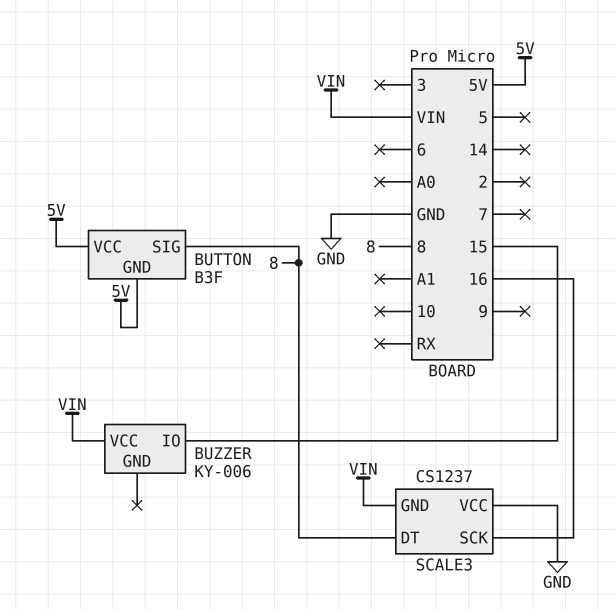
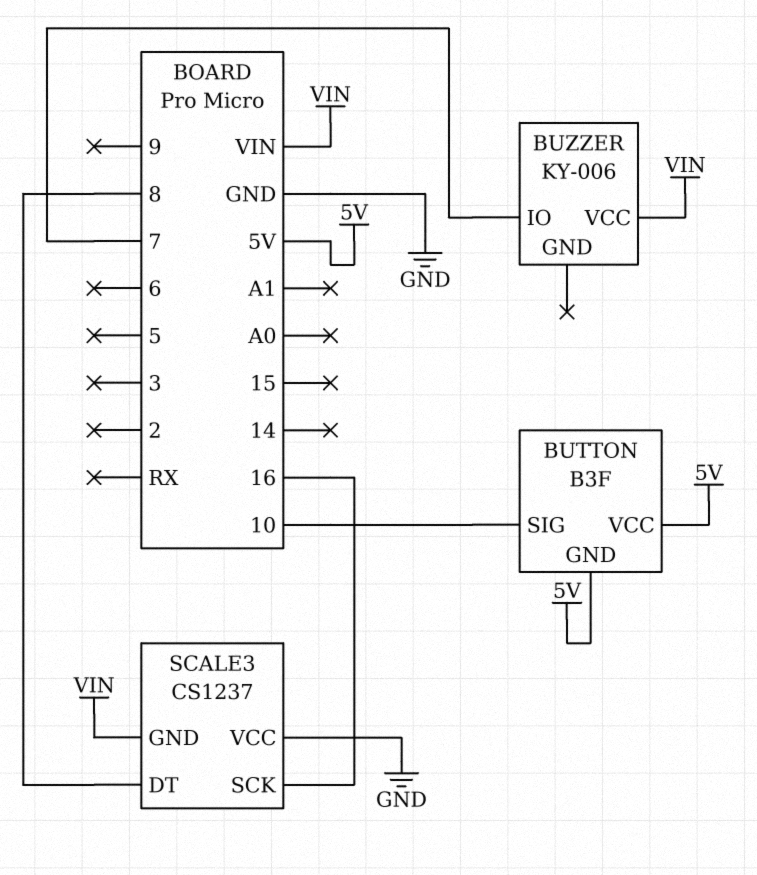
BUTTON pin SIG: 8 -> 10
BUZZER pin IO: 15 -> 7

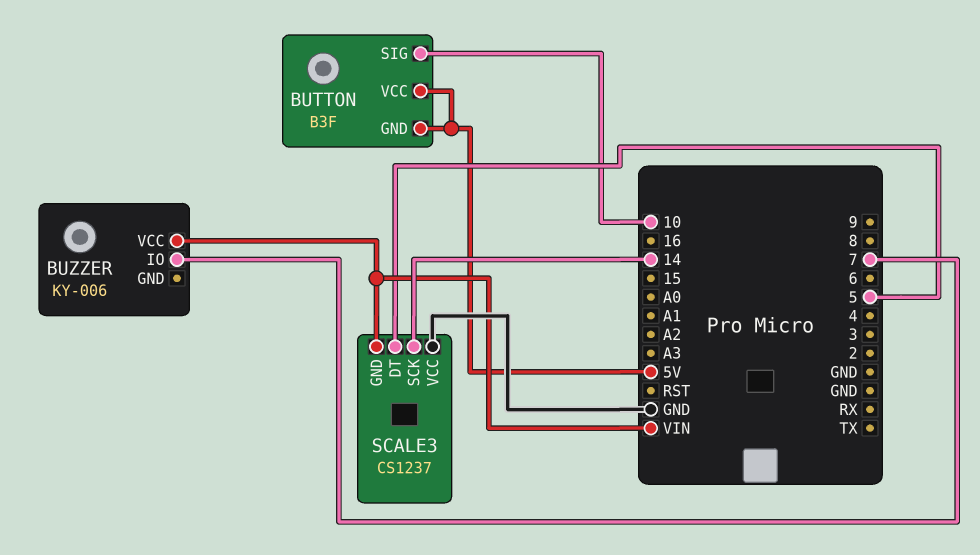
SCALE3 pin DT: 8 -> 5
SCALE3 pin SCK: 16 -> 14

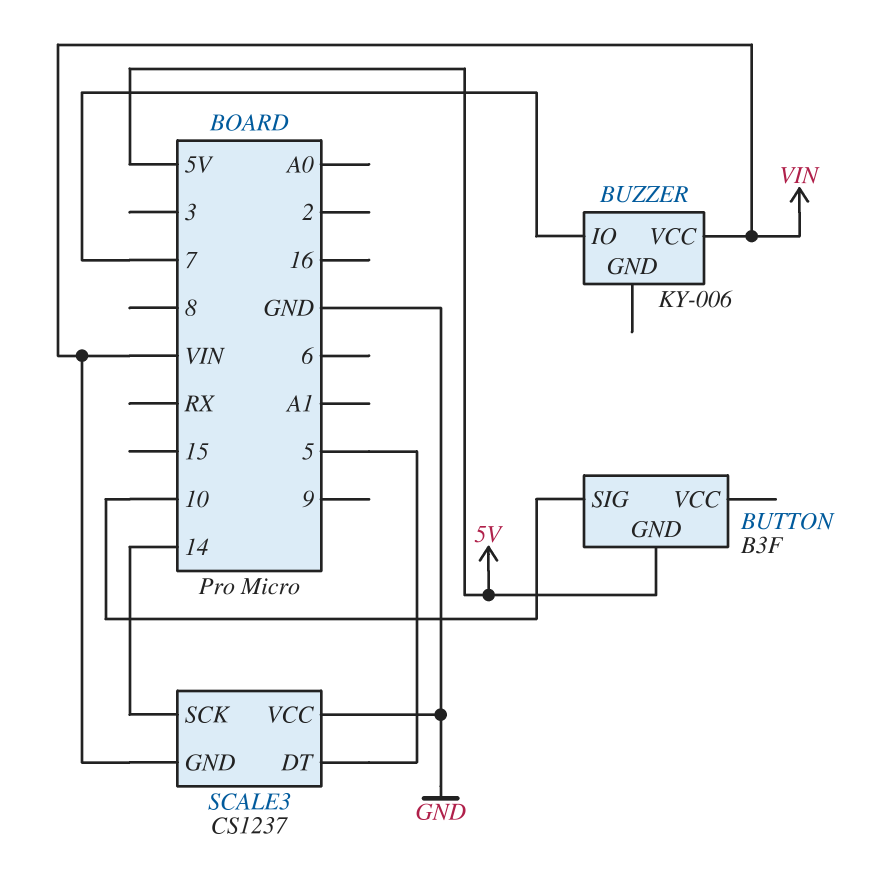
BUTTON pin VCC: 5V -> none

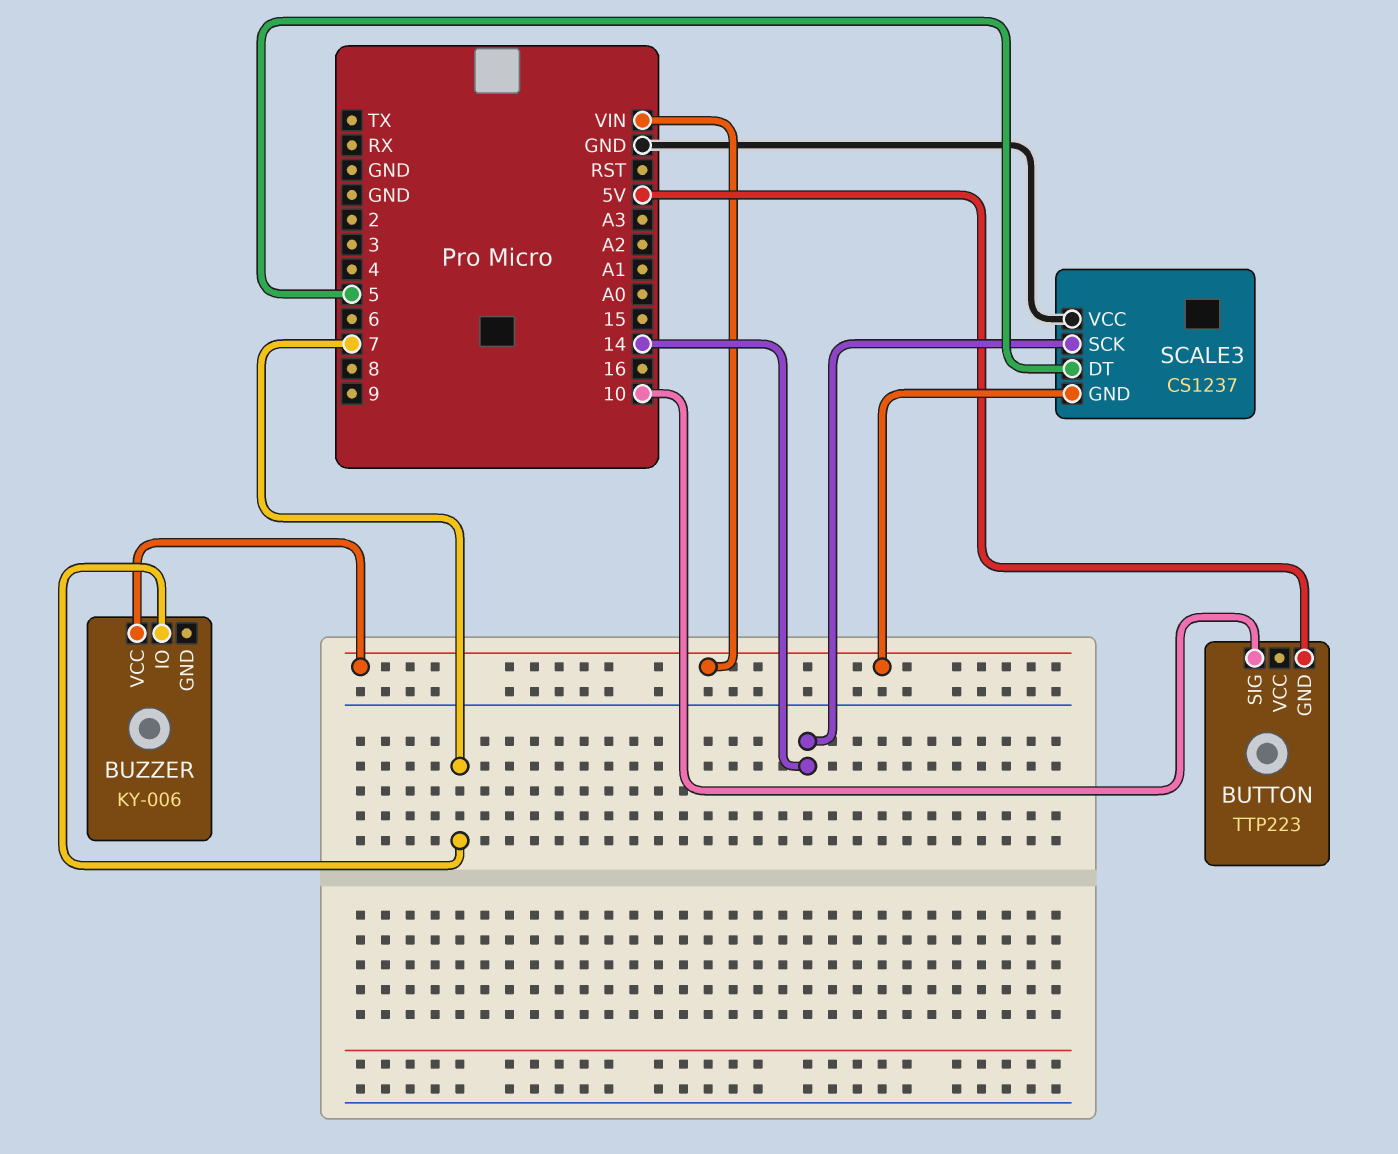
BUTTON: B3F -> TTP223

